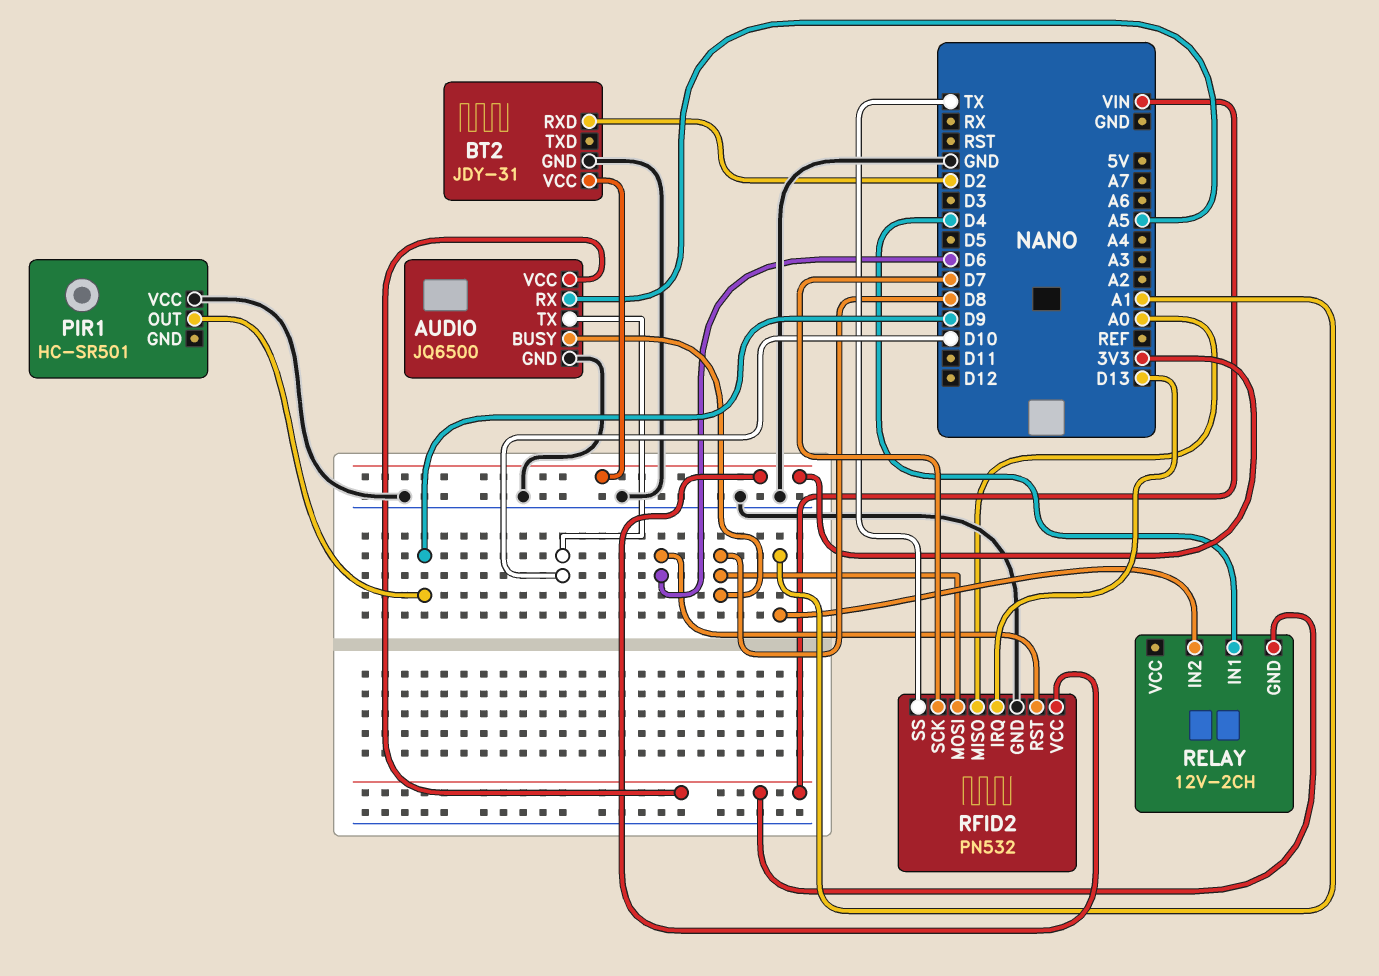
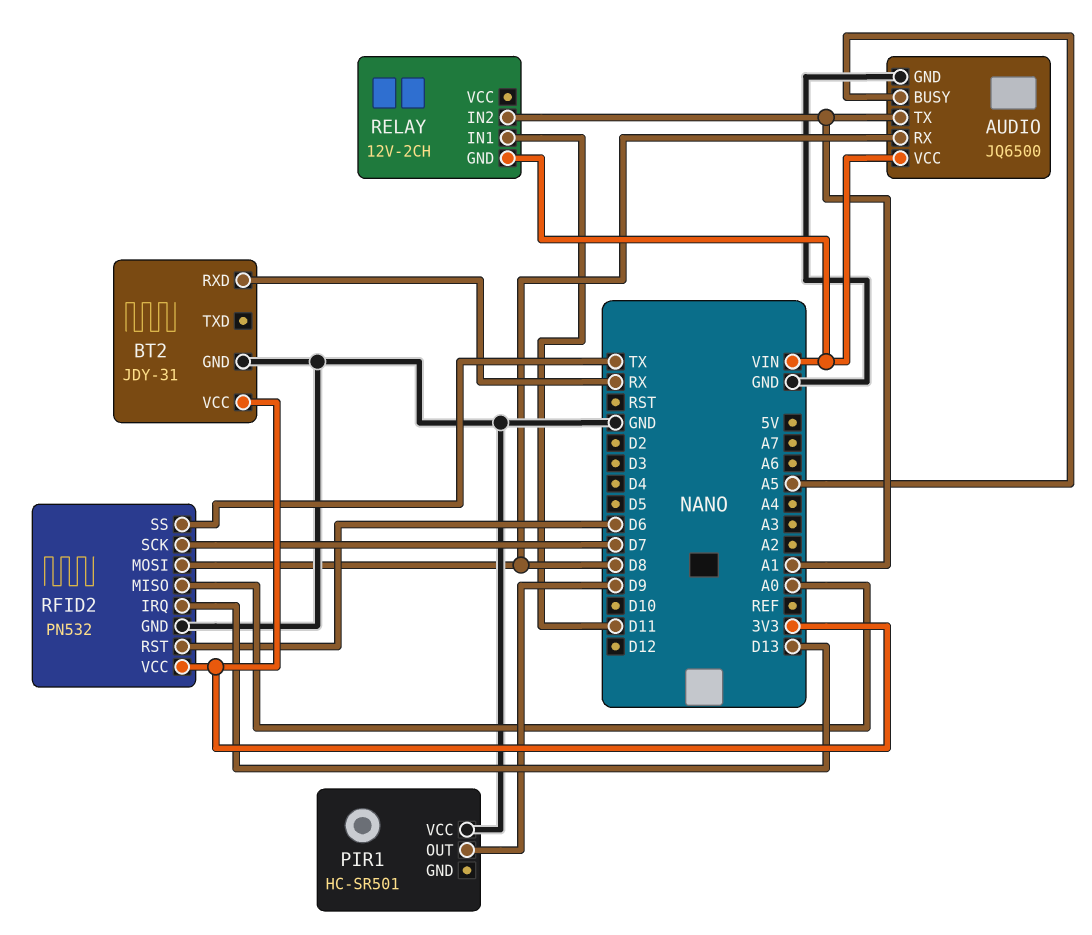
AUDIO pin BUSY: D8 -> A5
AUDIO pin RX: A5 -> D8
AUDIO pin TX: D10 -> A1
BT2 pin RXD: D2 -> RX
RELAY pin IN1: D4 -> D11

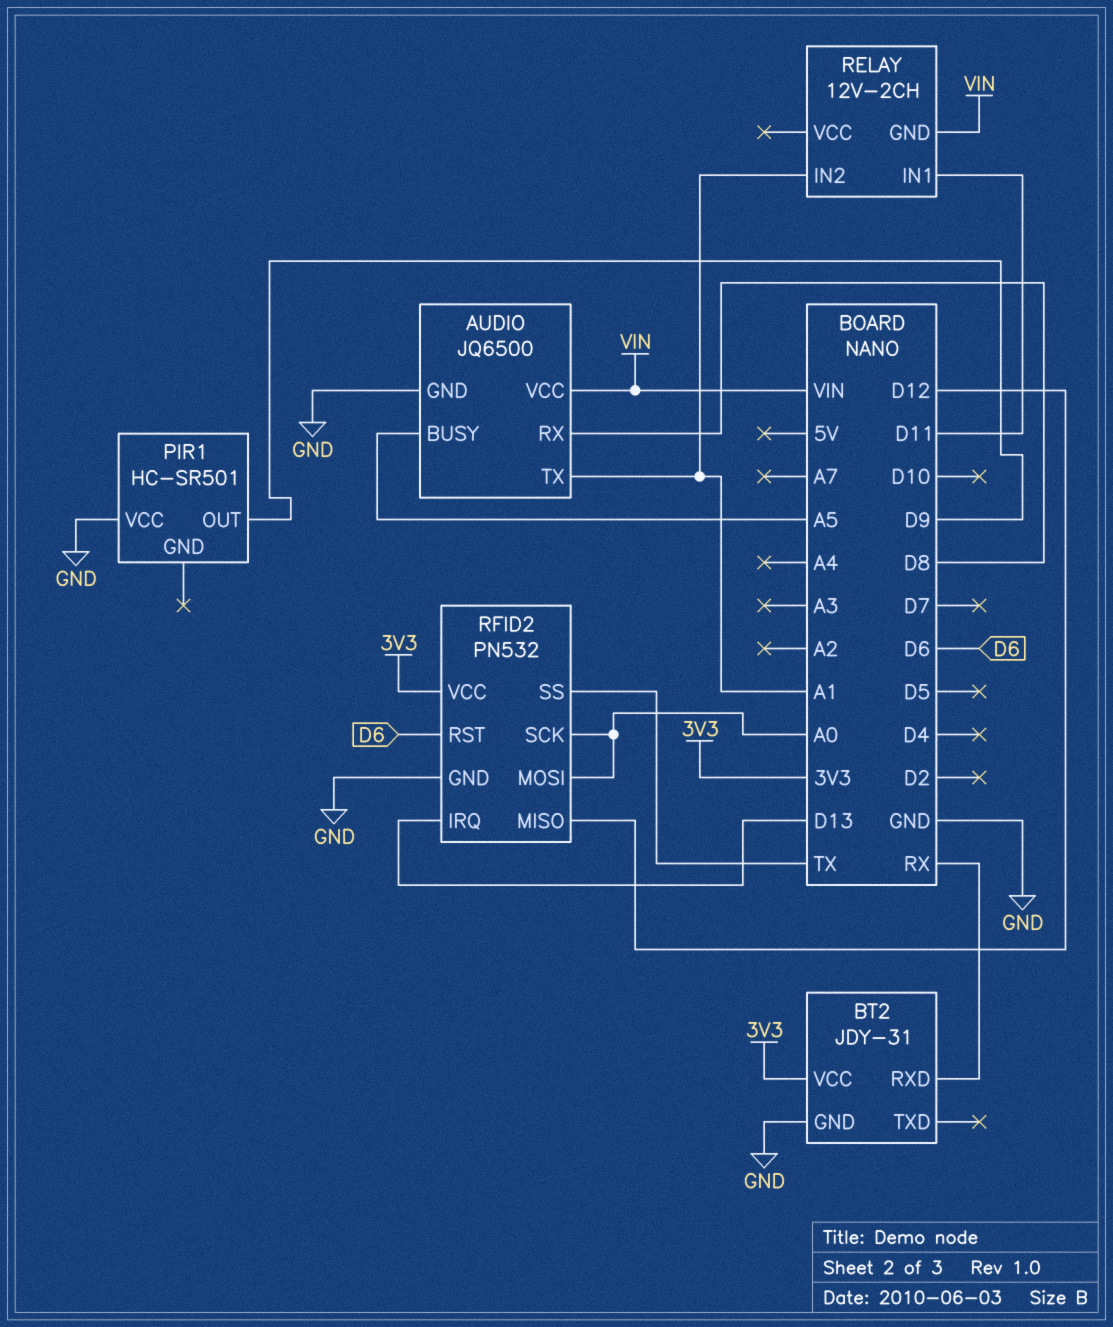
RFID2 pin MISO: A0 -> D12
RFID2 pin MOSI: D8 -> A0
RFID2 pin SCK: D7 -> A0

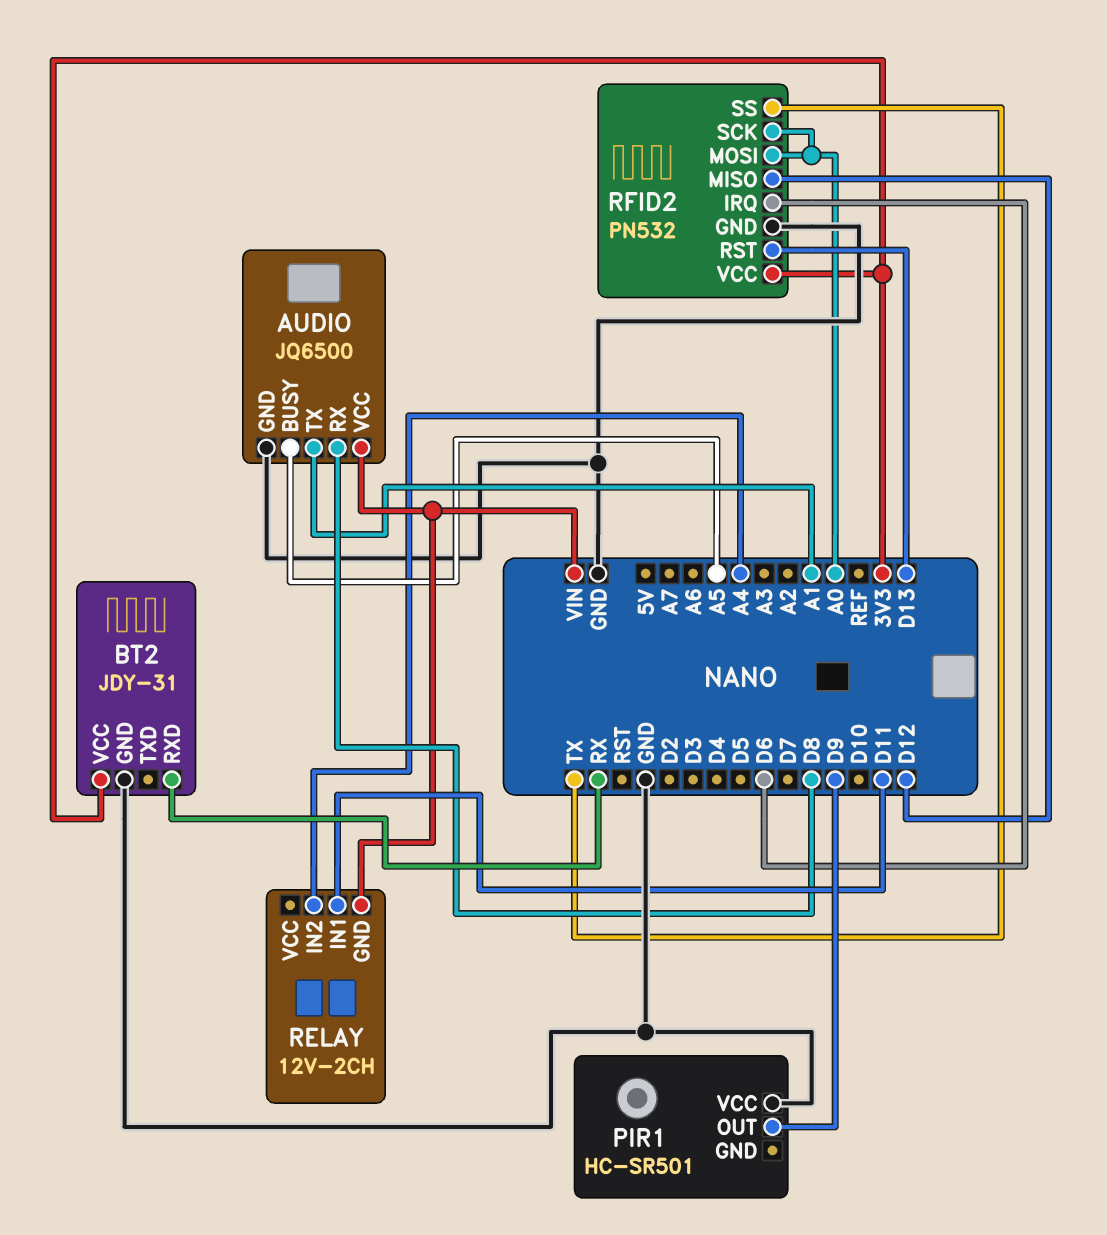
RELAY pin IN2: A1 -> A4
RFID2 pin IRQ: D13 -> D6
RFID2 pin RST: D6 -> D13

